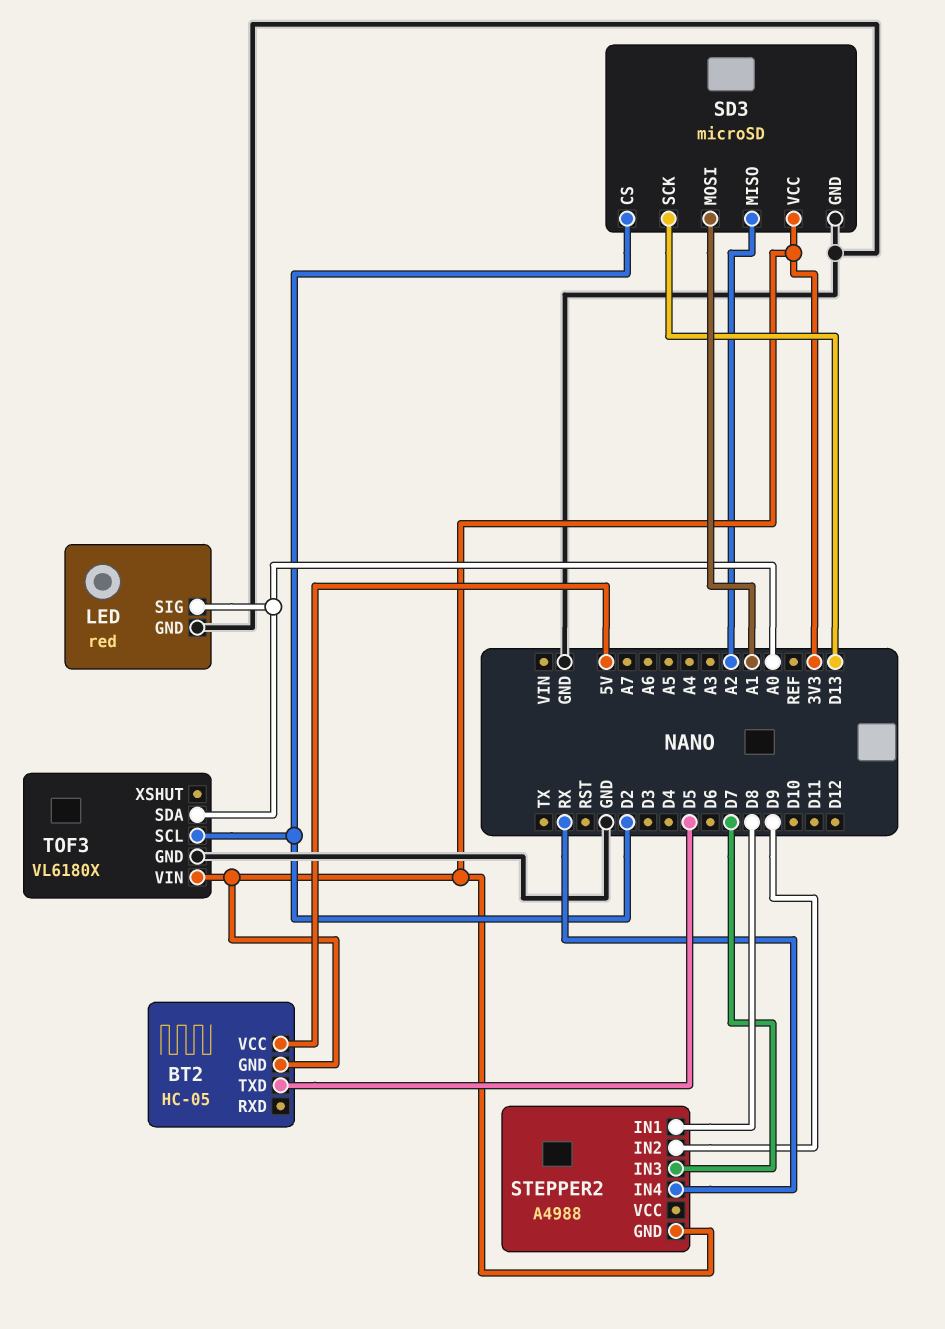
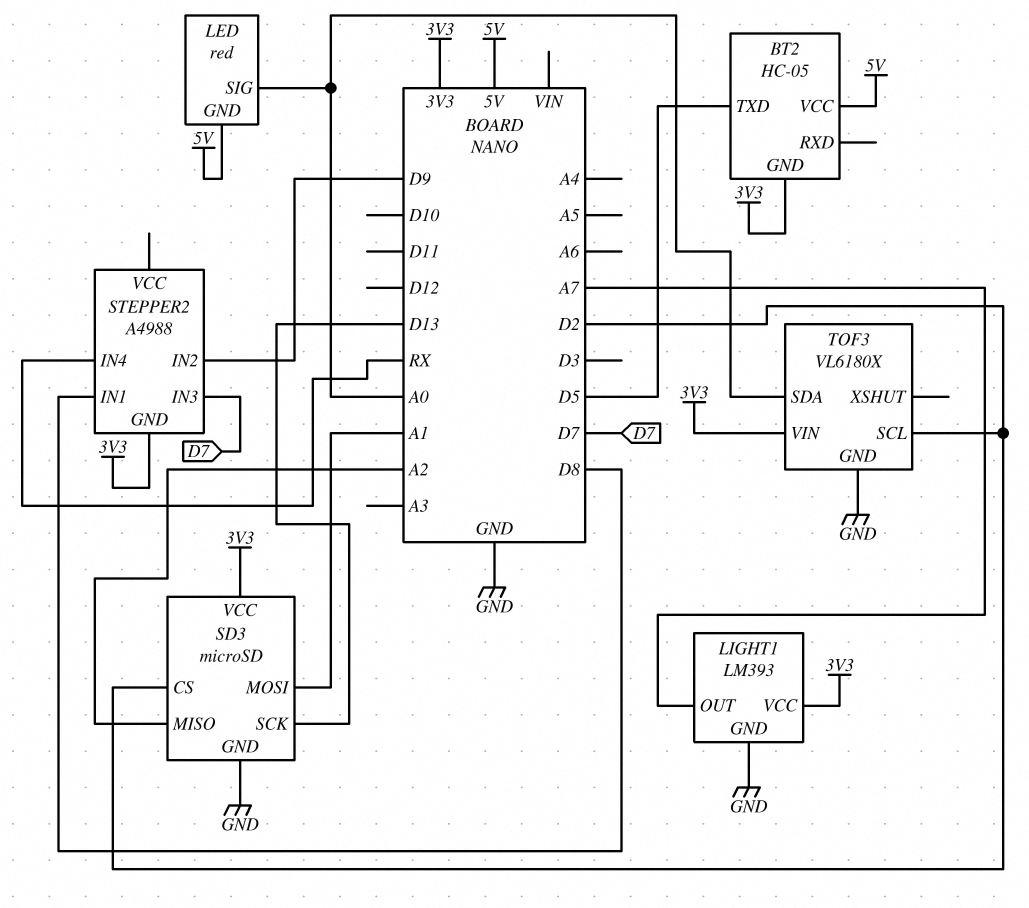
LED pin GND: GND -> 5V
LIGHT1: none -> LM393
LIGHT1 pin GND: none -> GND
LIGHT1 pin OUT: none -> A7
LIGHT1 pin VCC: none -> 3V3

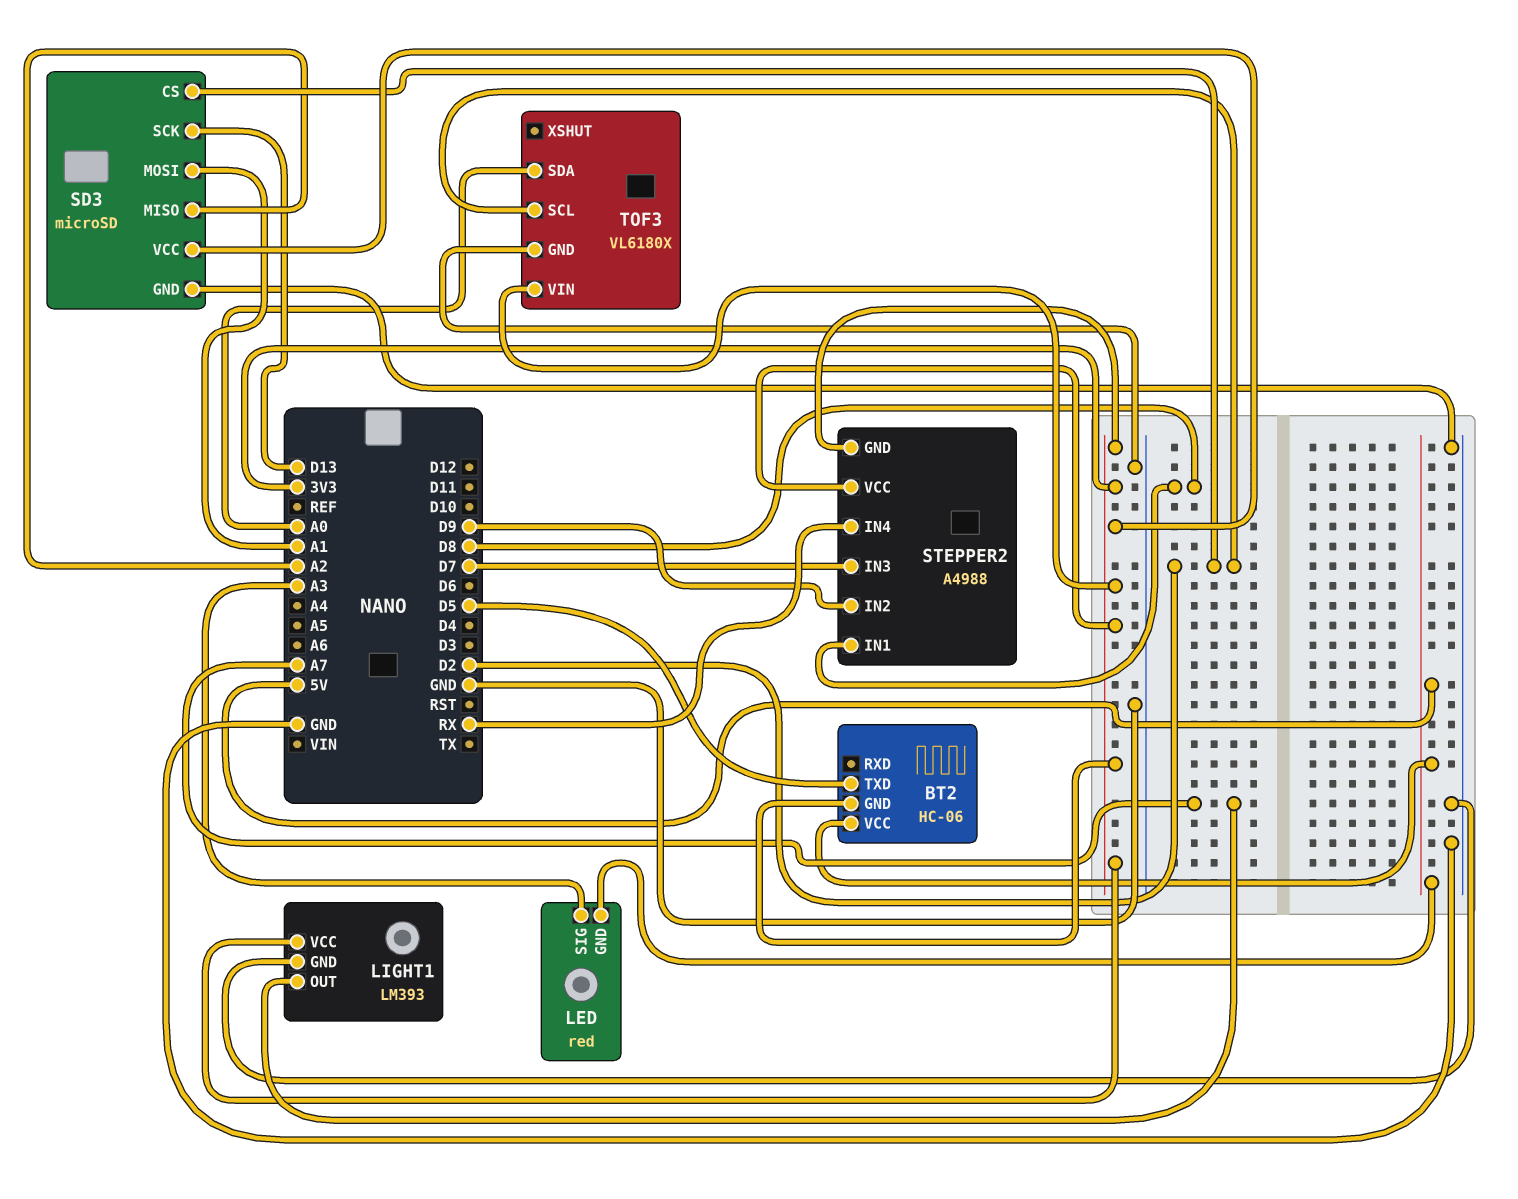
BT2: HC-05 -> HC-06
LED pin SIG: A0 -> A3
STEPPER2 pin VCC: none -> 3V3

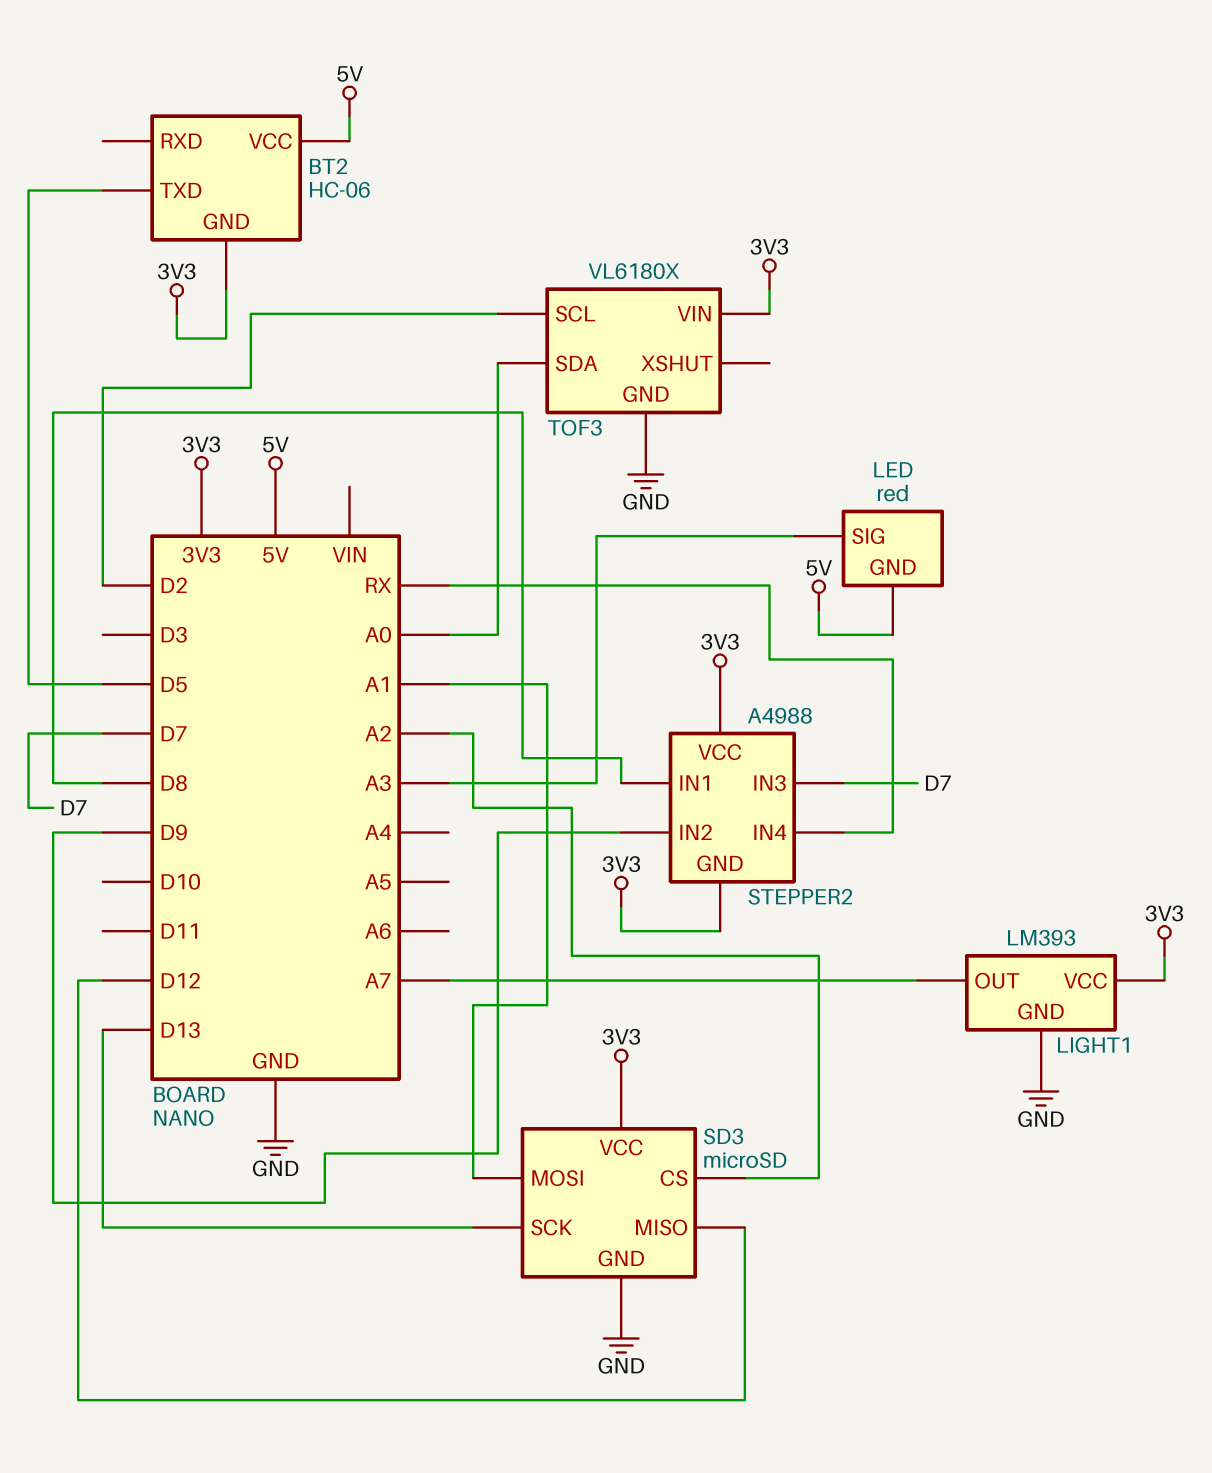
SD3 pin CS: D2 -> A2
SD3 pin MISO: A2 -> D12

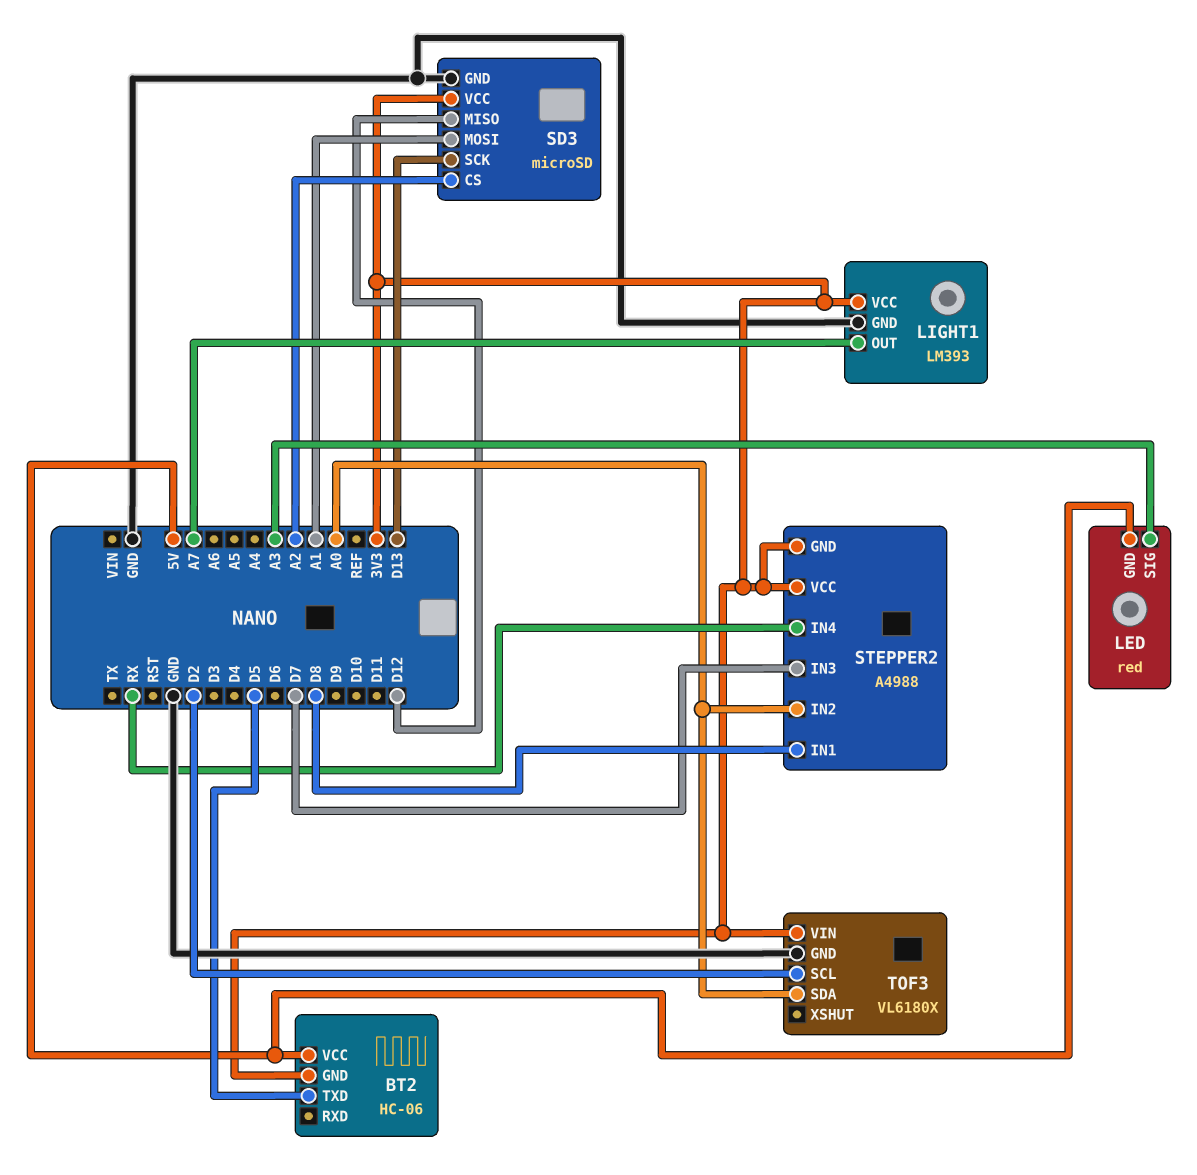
STEPPER2 pin IN2: D9 -> A0

